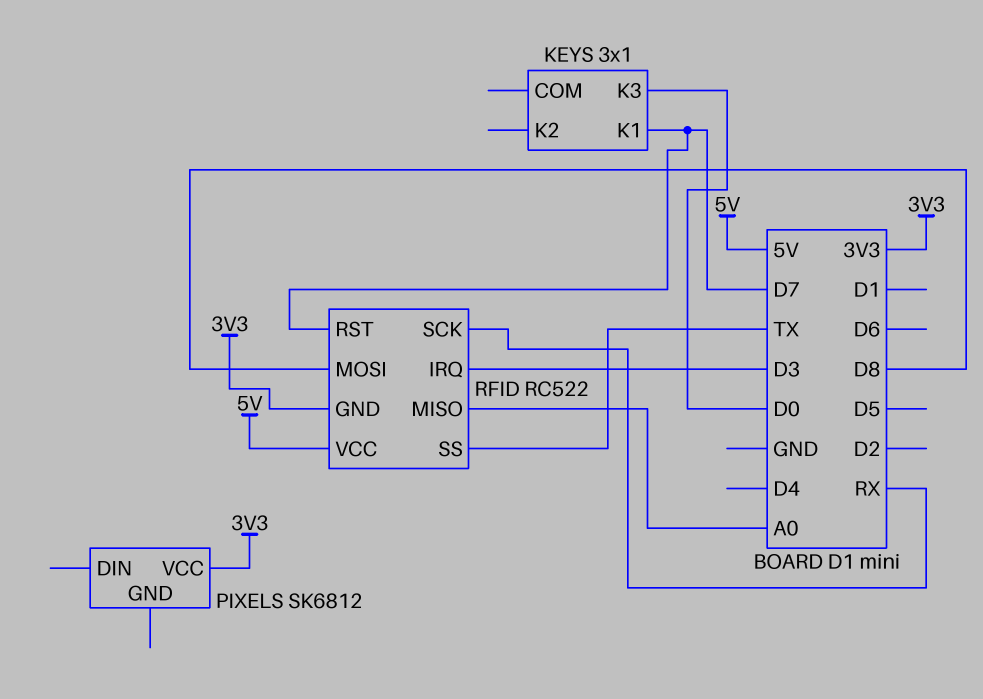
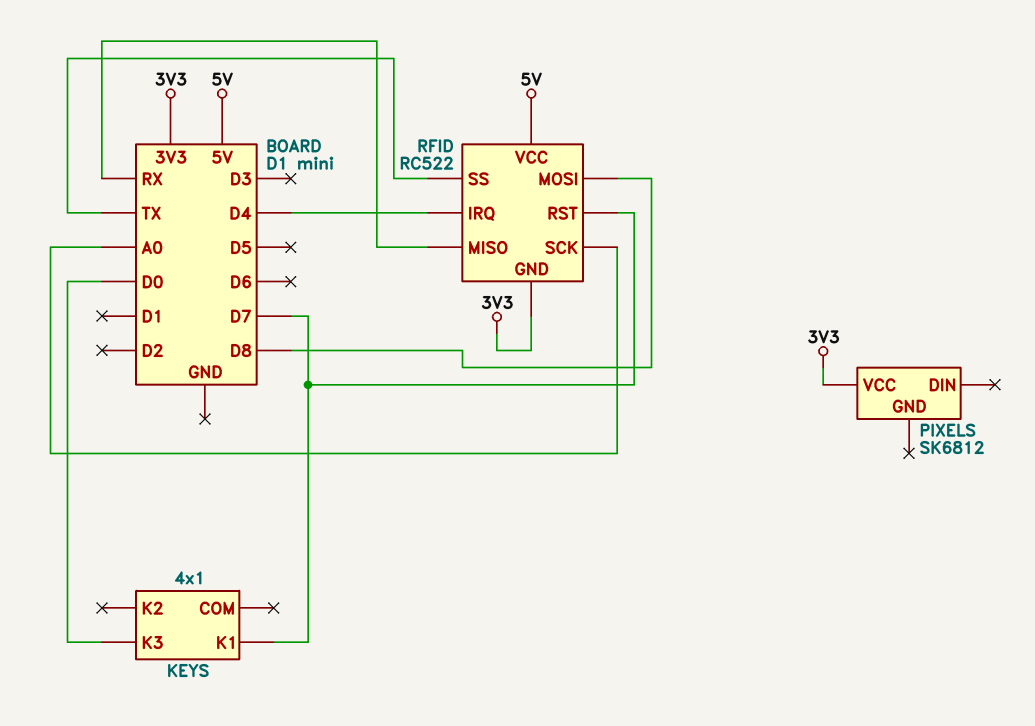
KEYS: 3x1 -> 4x1
RFID pin IRQ: D3 -> D4
RFID pin MISO: A0 -> RX
RFID pin SCK: RX -> A0

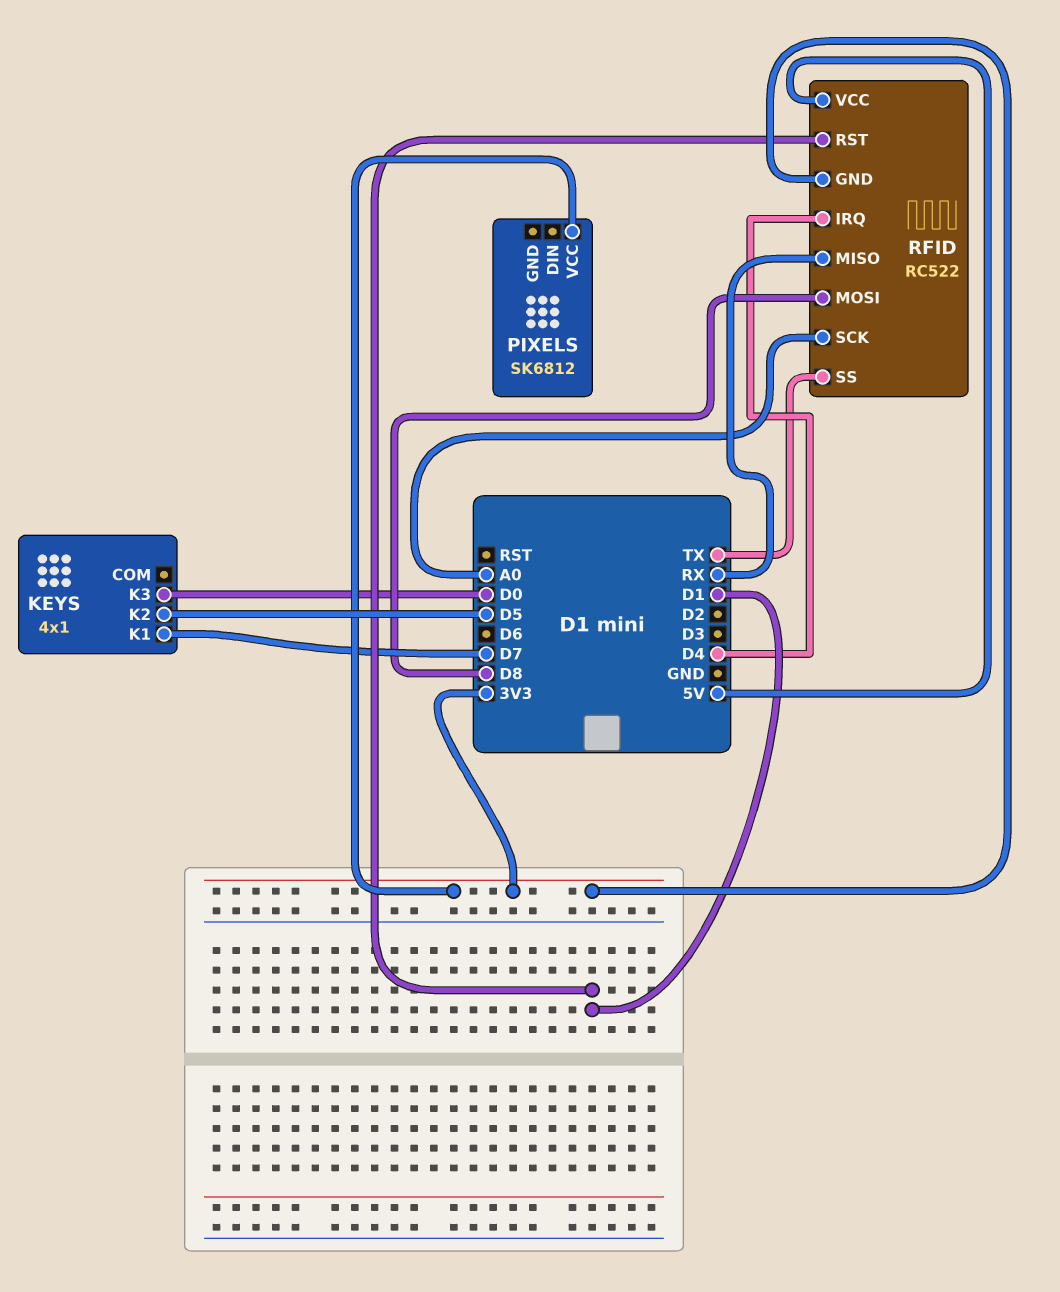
KEYS pin K2: none -> D5
RFID pin RST: D7 -> D1

